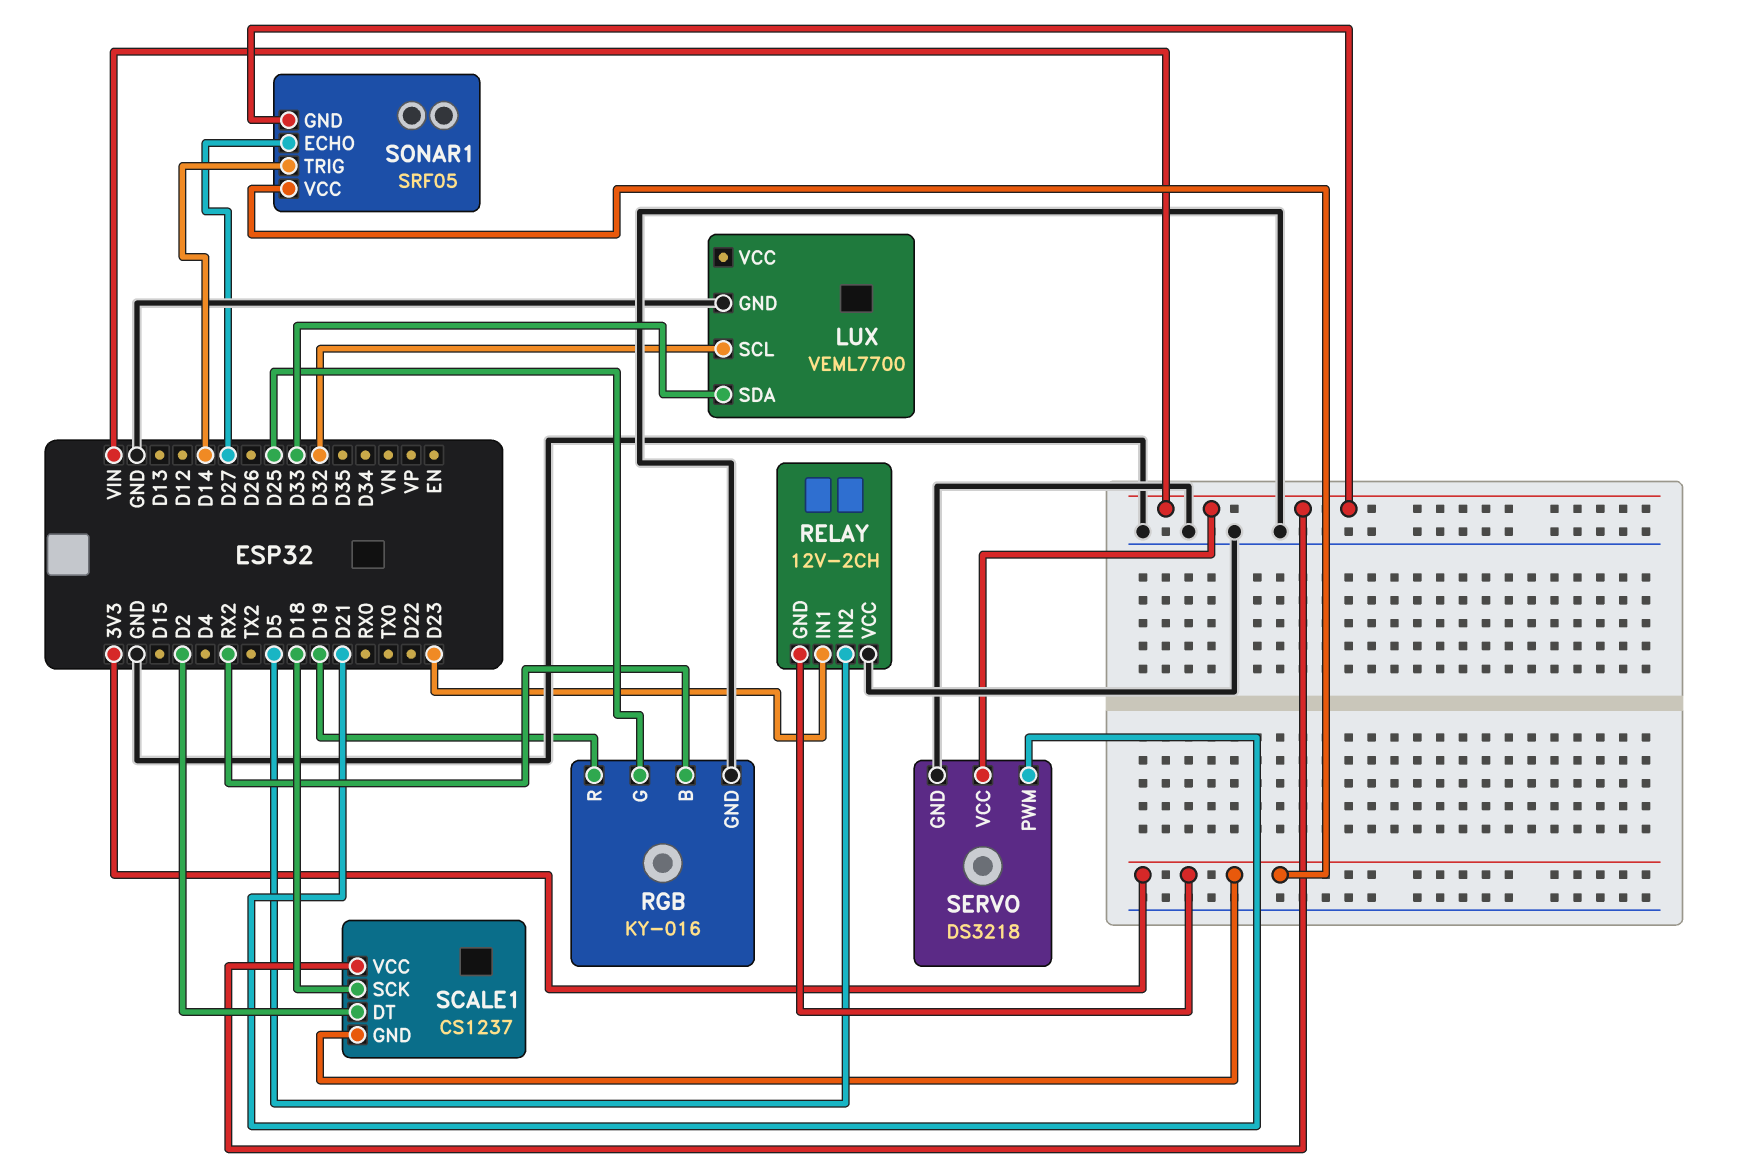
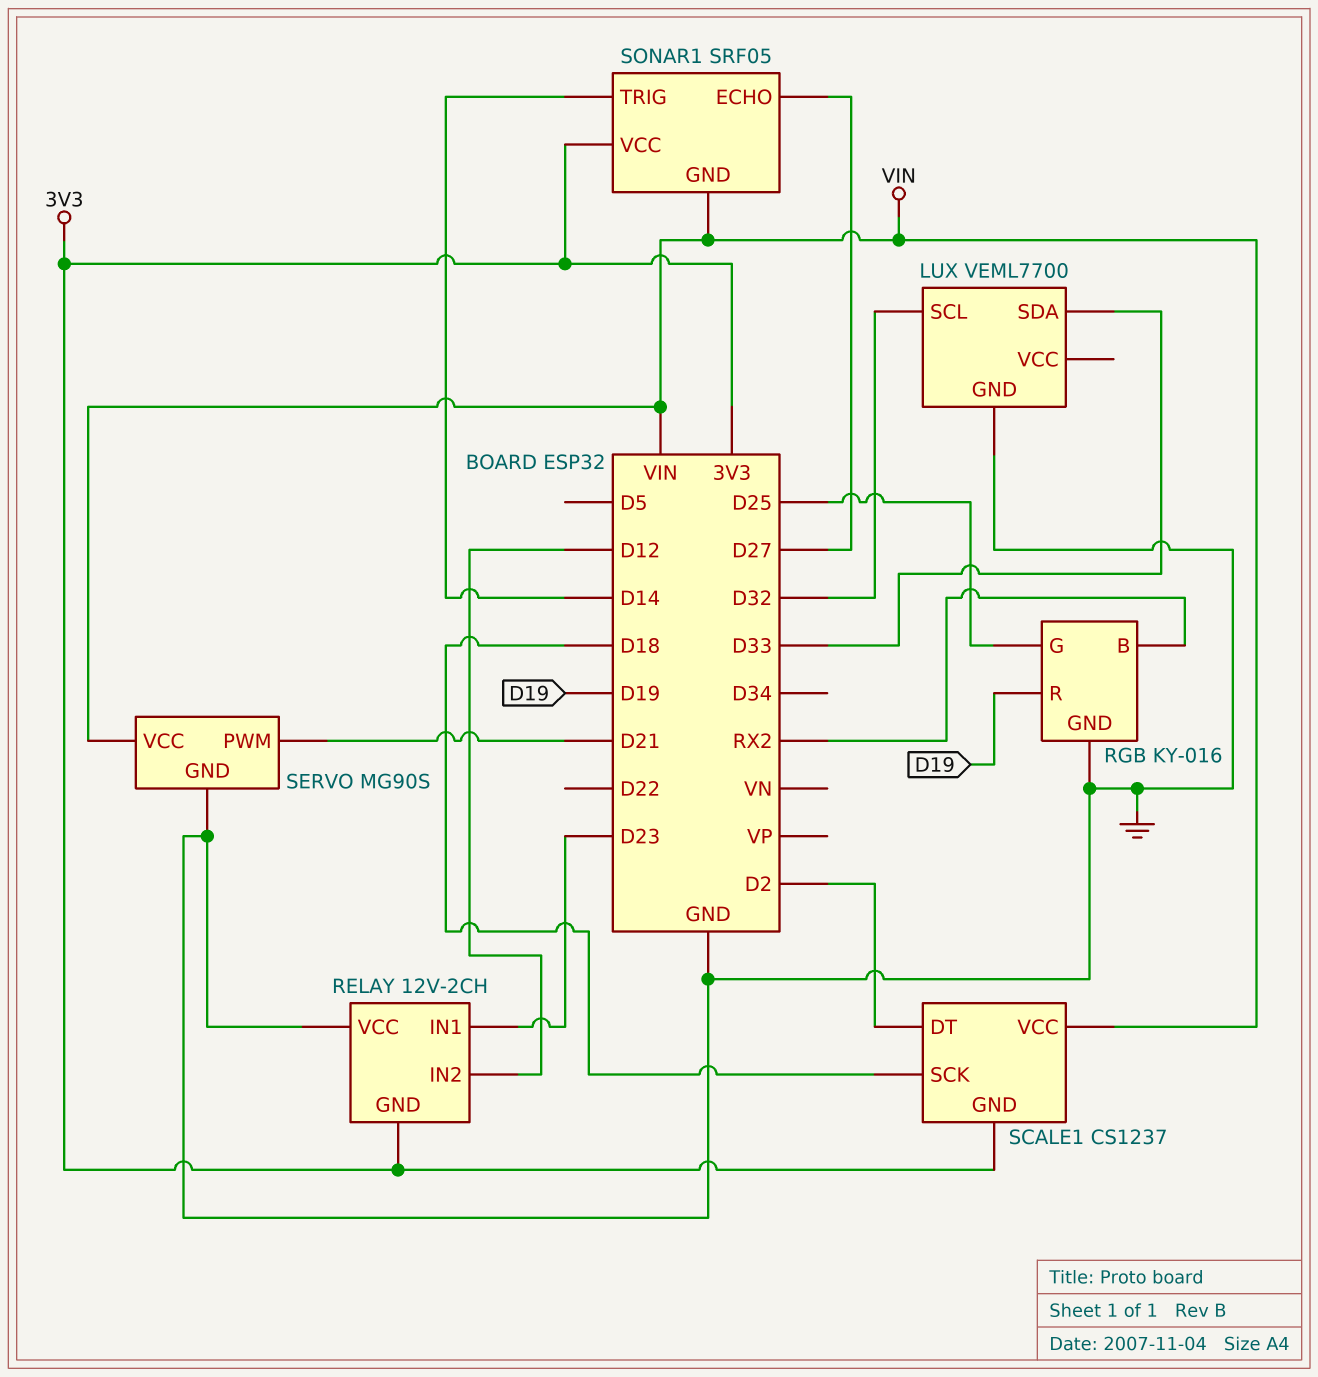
RELAY pin IN2: D5 -> D12
SERVO: DS3218 -> MG90S

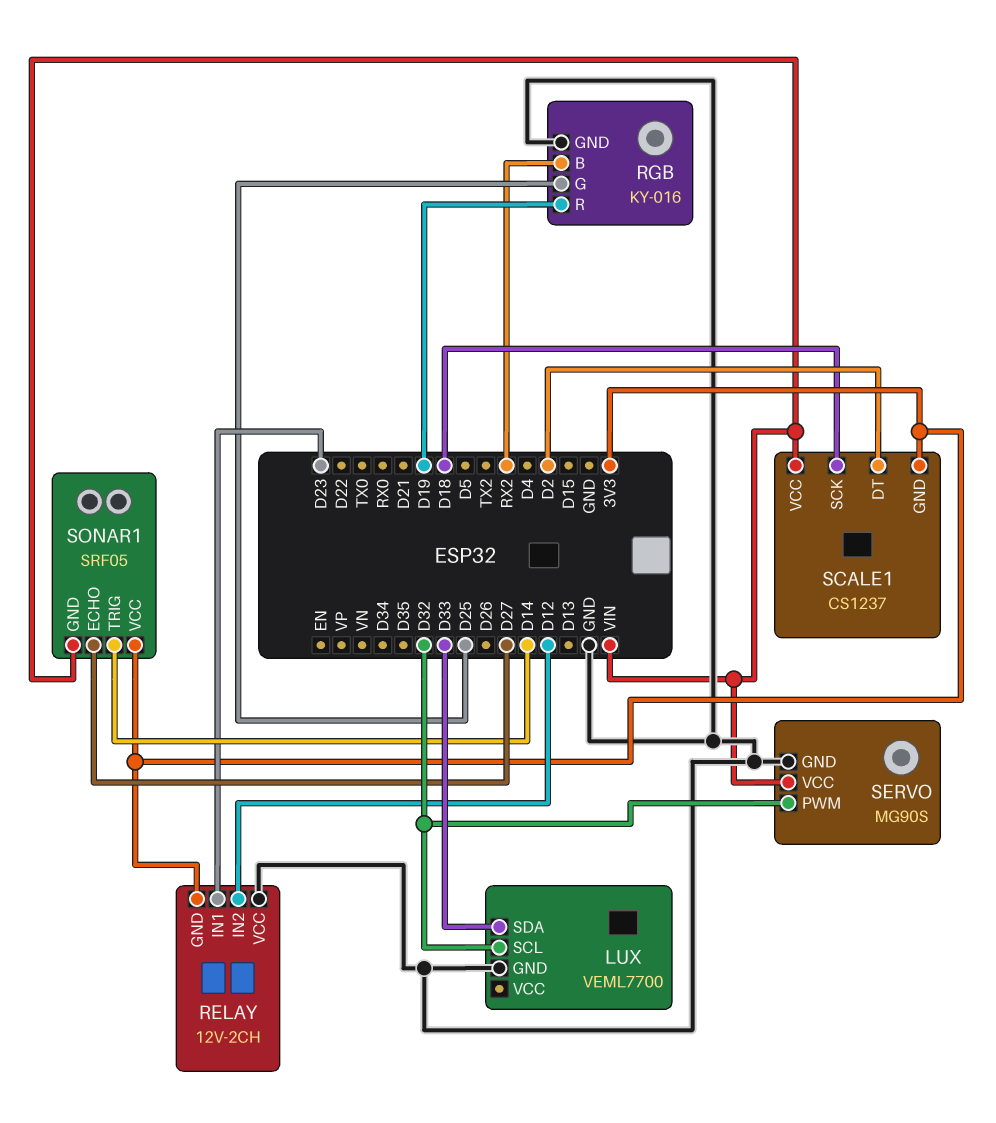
SERVO pin PWM: D21 -> D32

